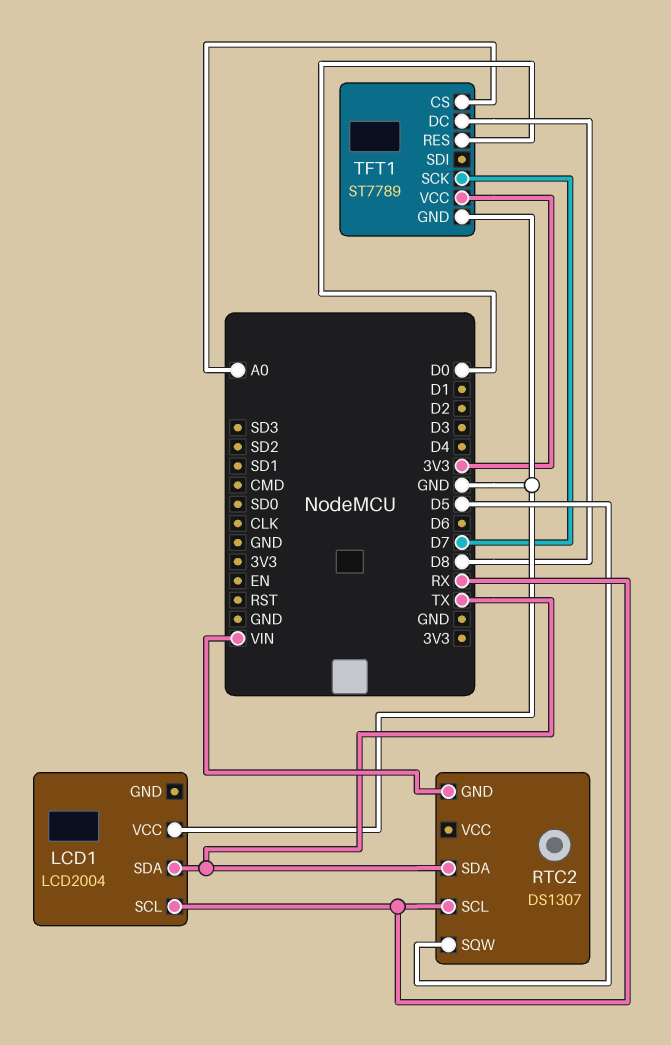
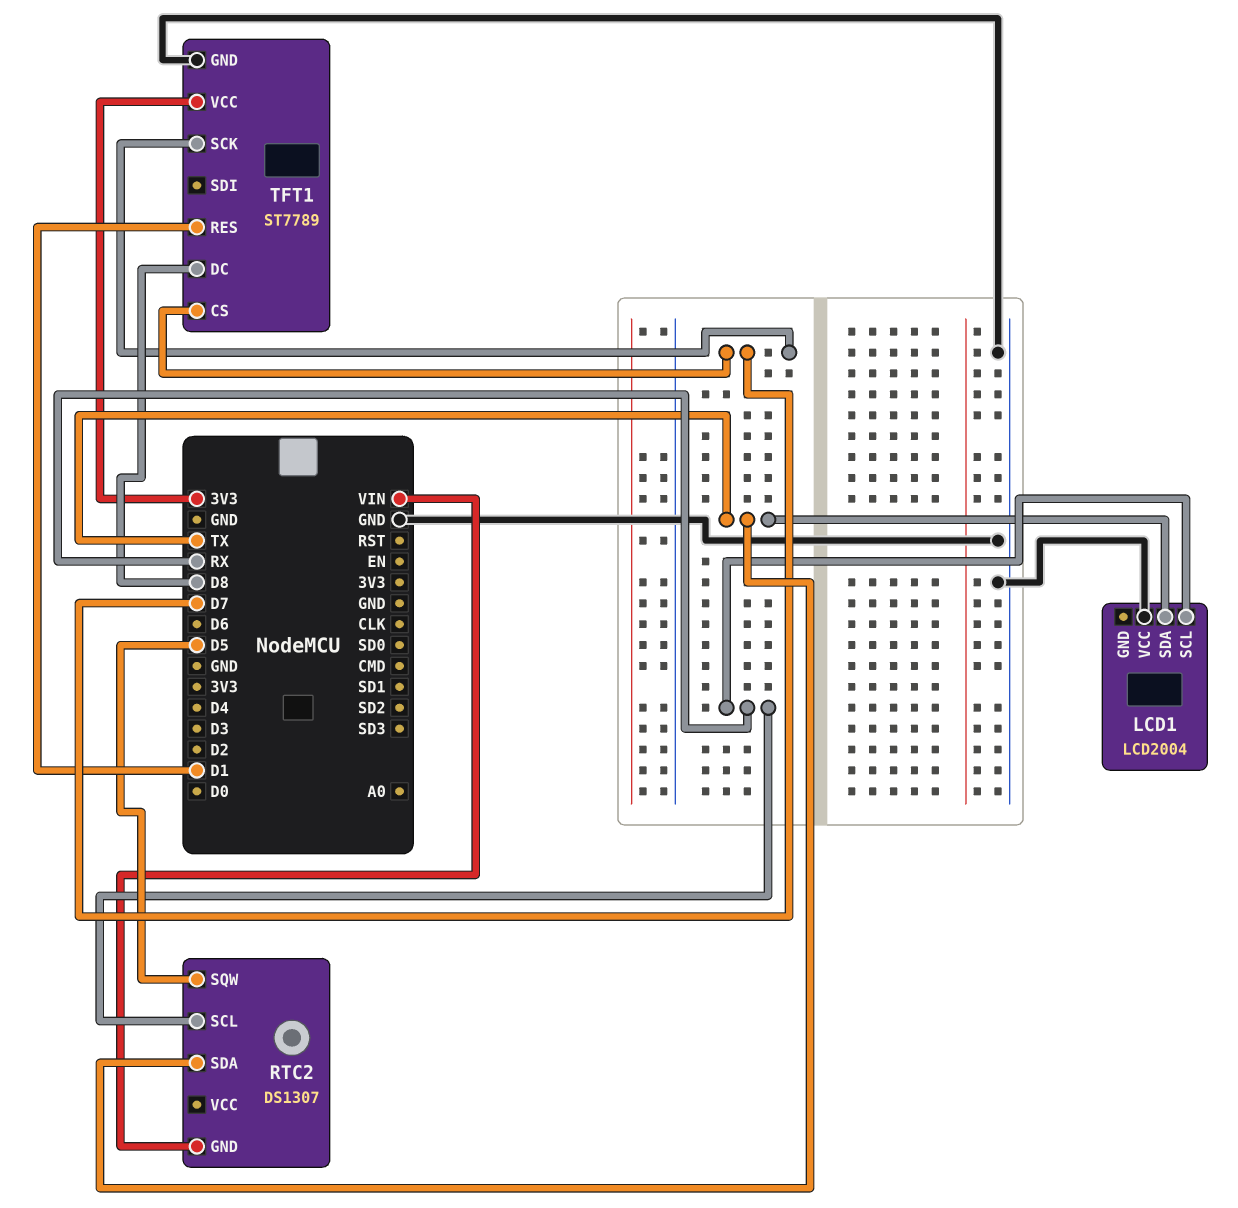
TFT1 pin CS: A0 -> D7
TFT1 pin RES: D0 -> D1

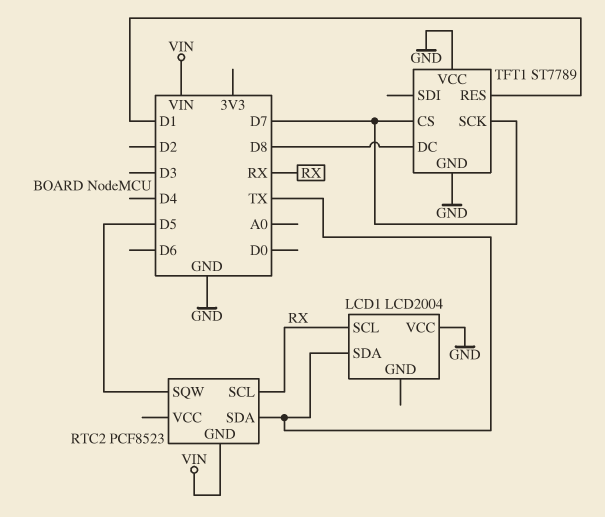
RTC2: DS1307 -> PCF8523
TFT1 pin VCC: 3V3 -> GND

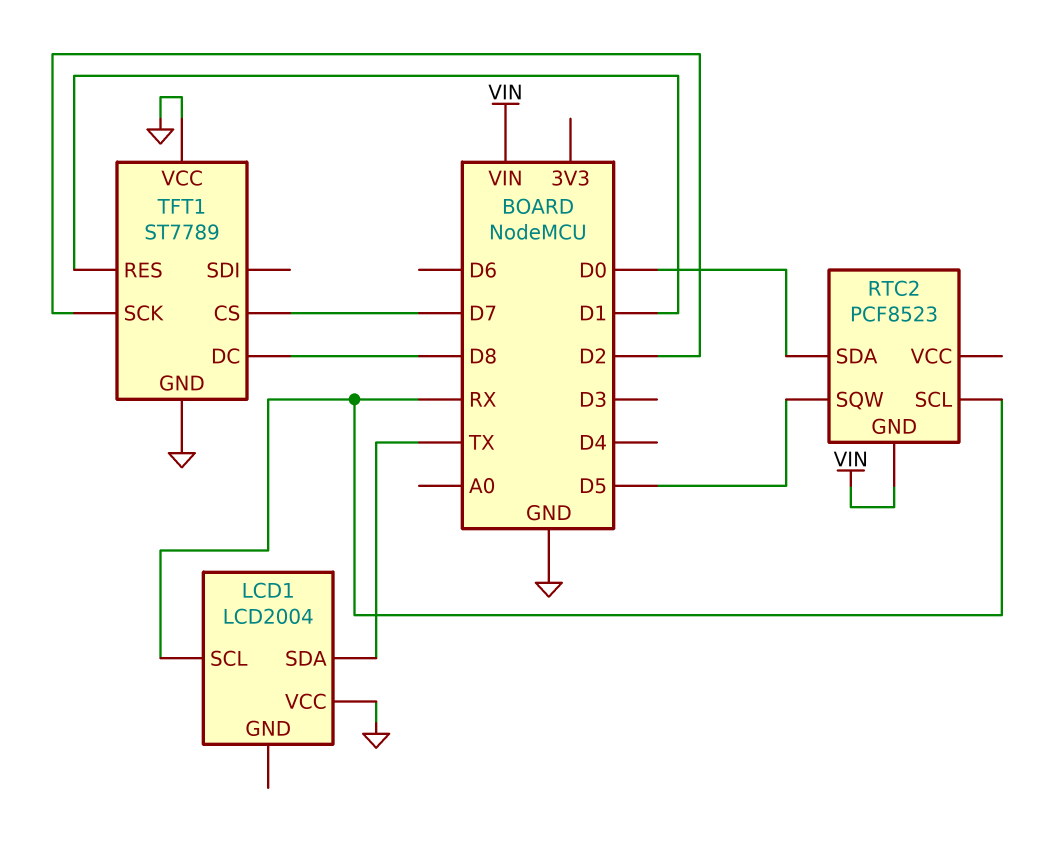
RTC2 pin SDA: TX -> D0
TFT1 pin SCK: D7 -> D2

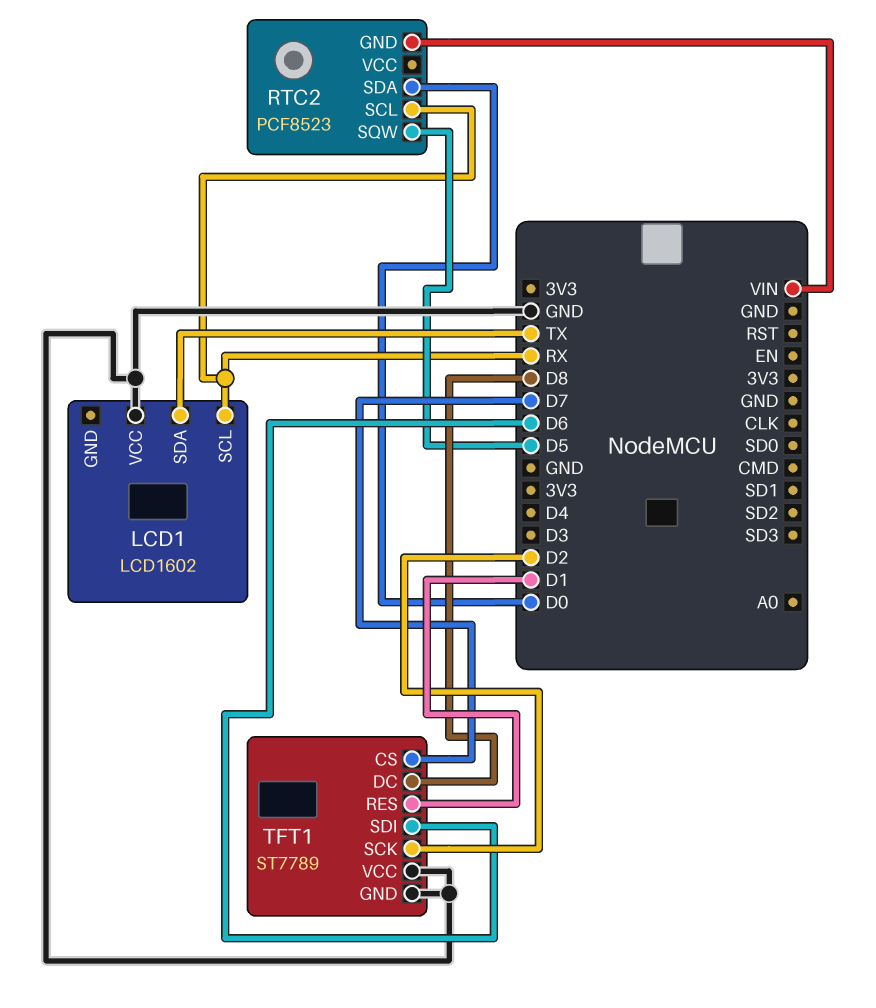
LCD1: LCD2004 -> LCD1602
TFT1 pin SDI: none -> D6

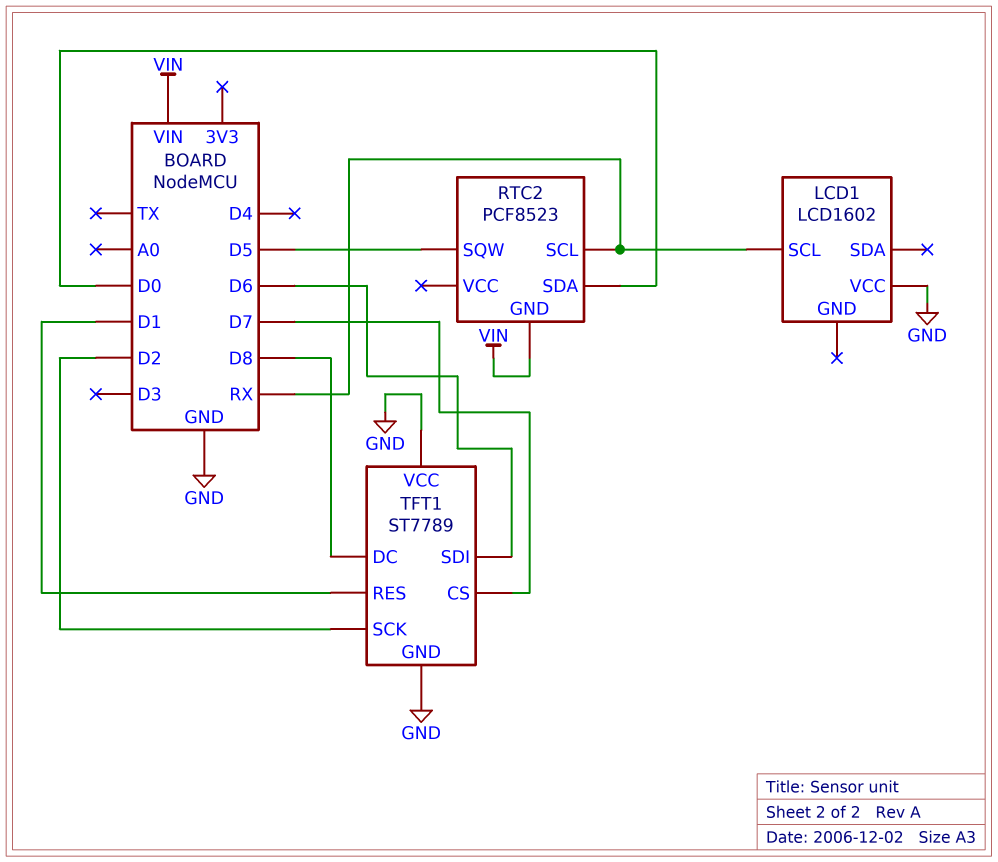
LCD1 pin SDA: TX -> none

